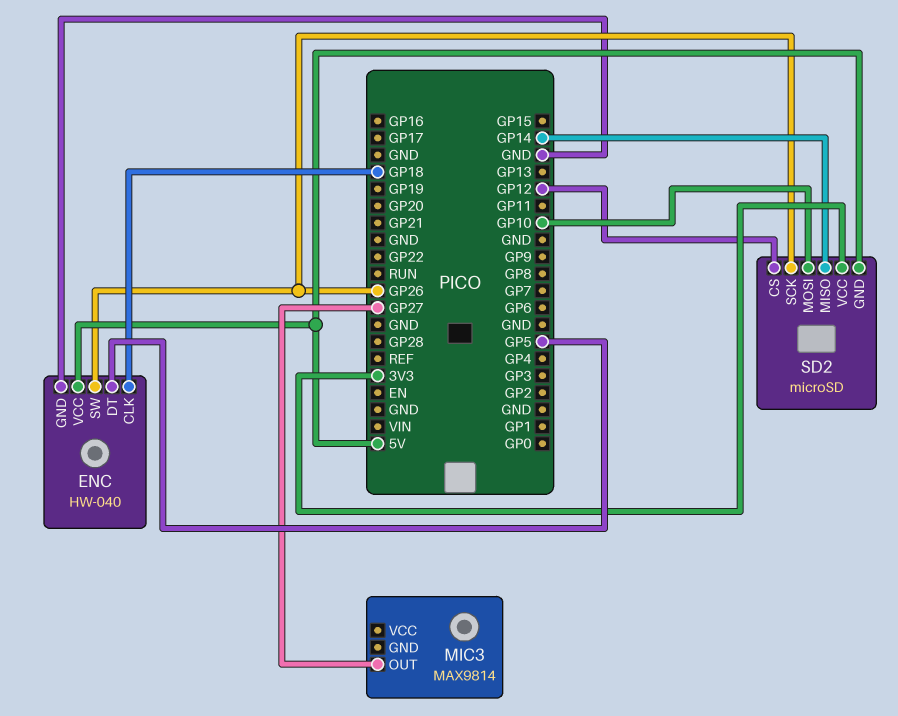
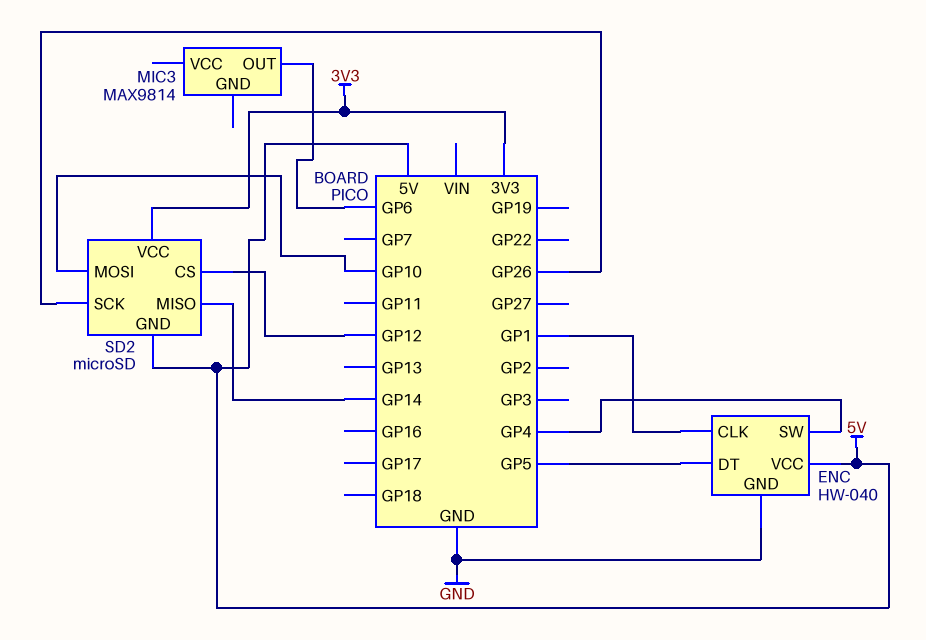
ENC pin CLK: GP18 -> GP1
ENC pin SW: GP26 -> GP4
MIC3 pin OUT: GP27 -> GP6

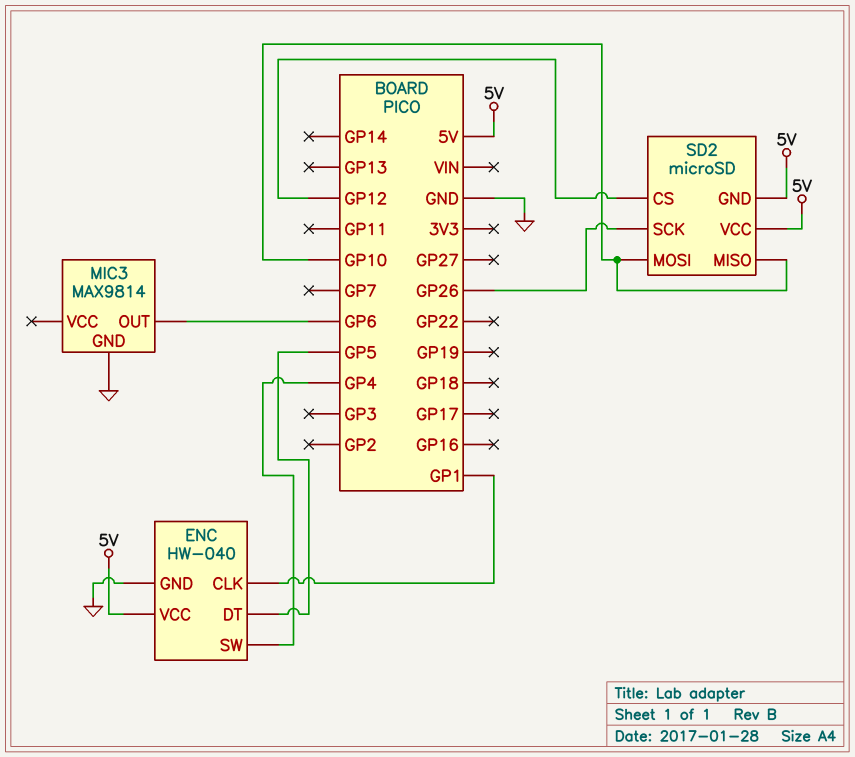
MIC3 pin GND: none -> GND
SD2 pin MISO: GP14 -> GP10
SD2 pin VCC: 3V3 -> 5V

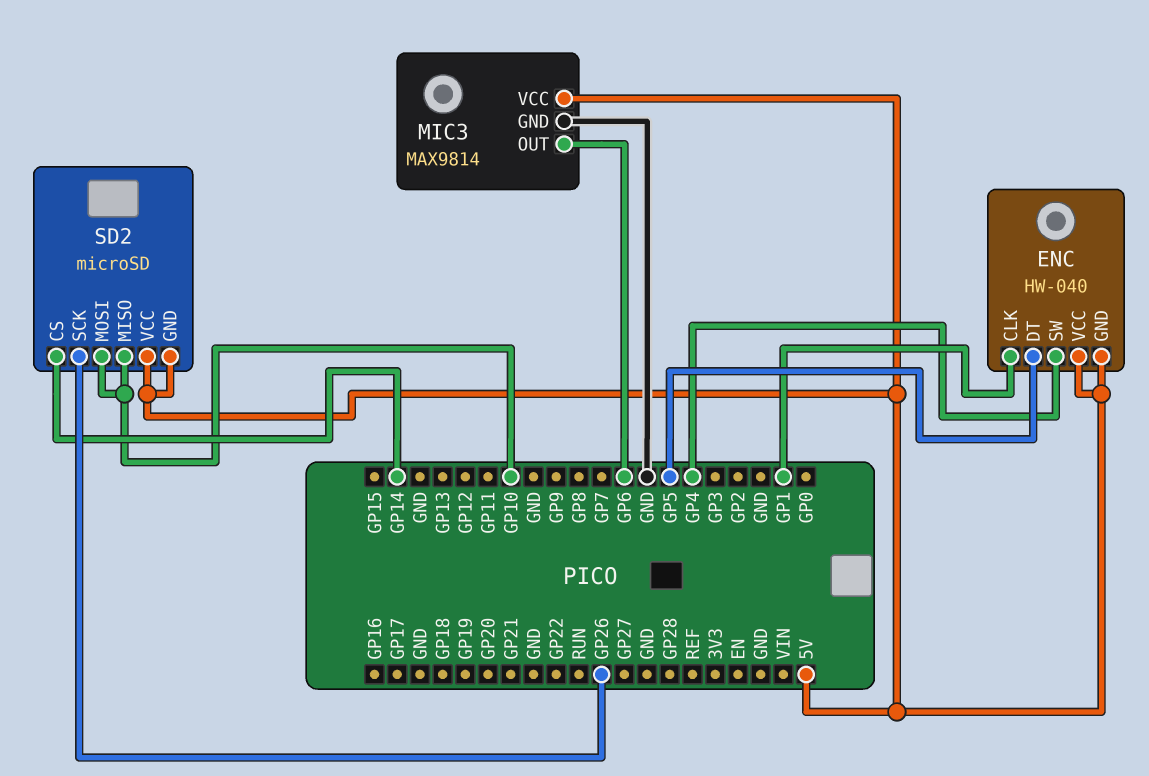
ENC pin GND: GND -> 5V
MIC3 pin VCC: none -> 5V
SD2 pin CS: GP12 -> GP14

